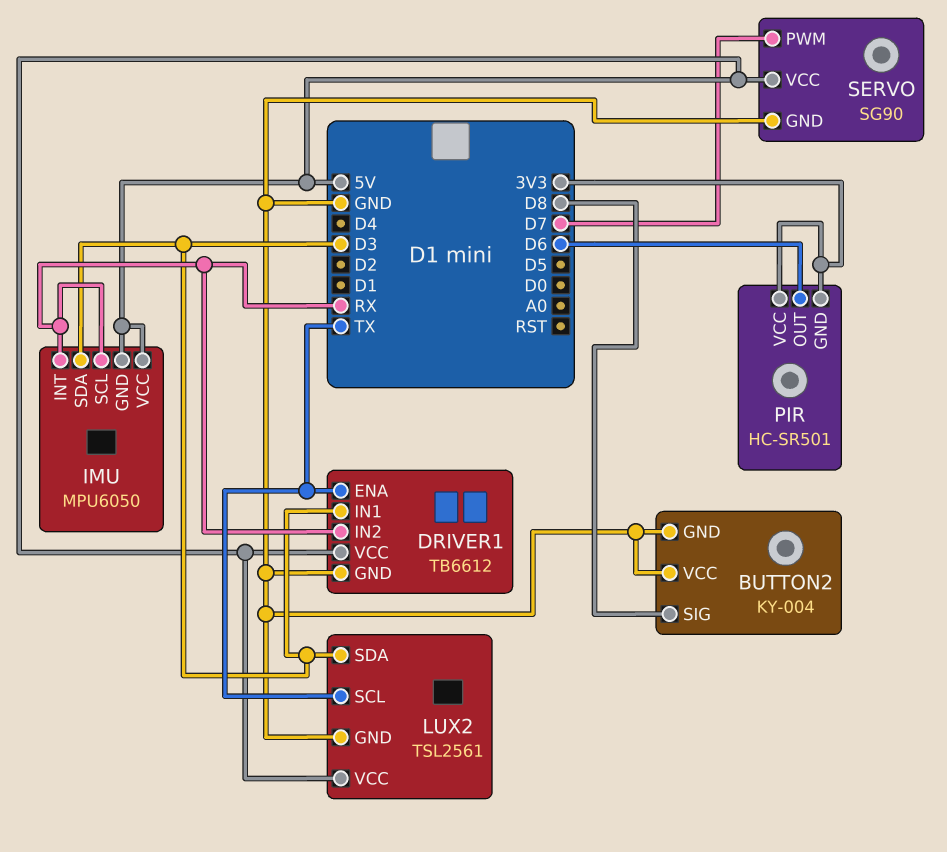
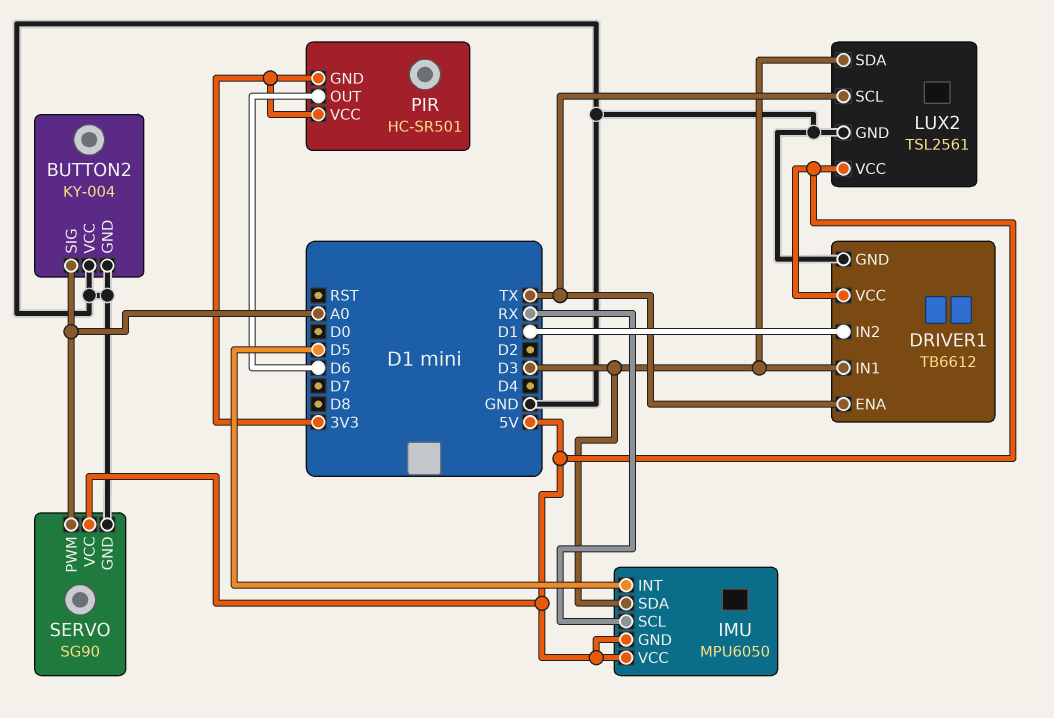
BUTTON2 pin SIG: D8 -> A0
DRIVER1 pin IN2: RX -> D1
IMU pin INT: RX -> D5
SERVO pin PWM: D7 -> A0

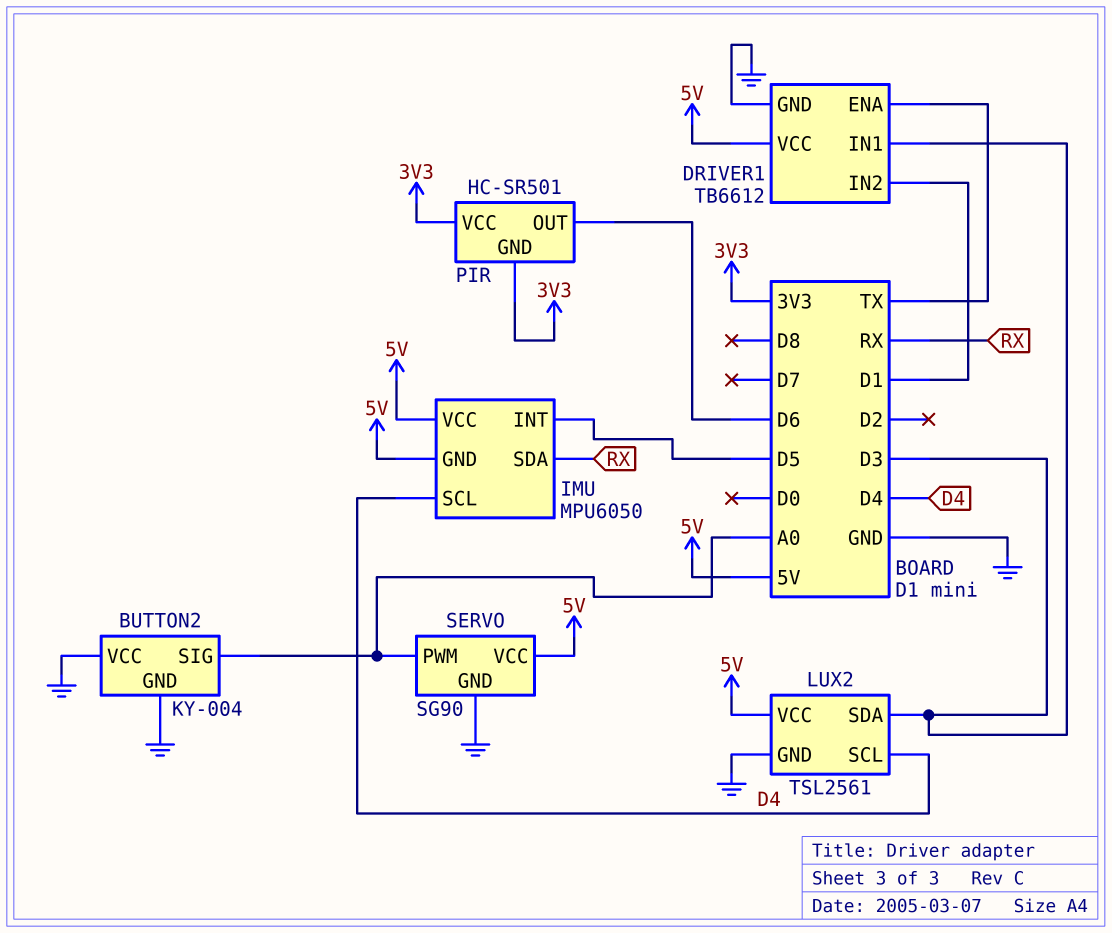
IMU pin SCL: RX -> D4
IMU pin SDA: D3 -> RX
LUX2 pin SCL: TX -> D4

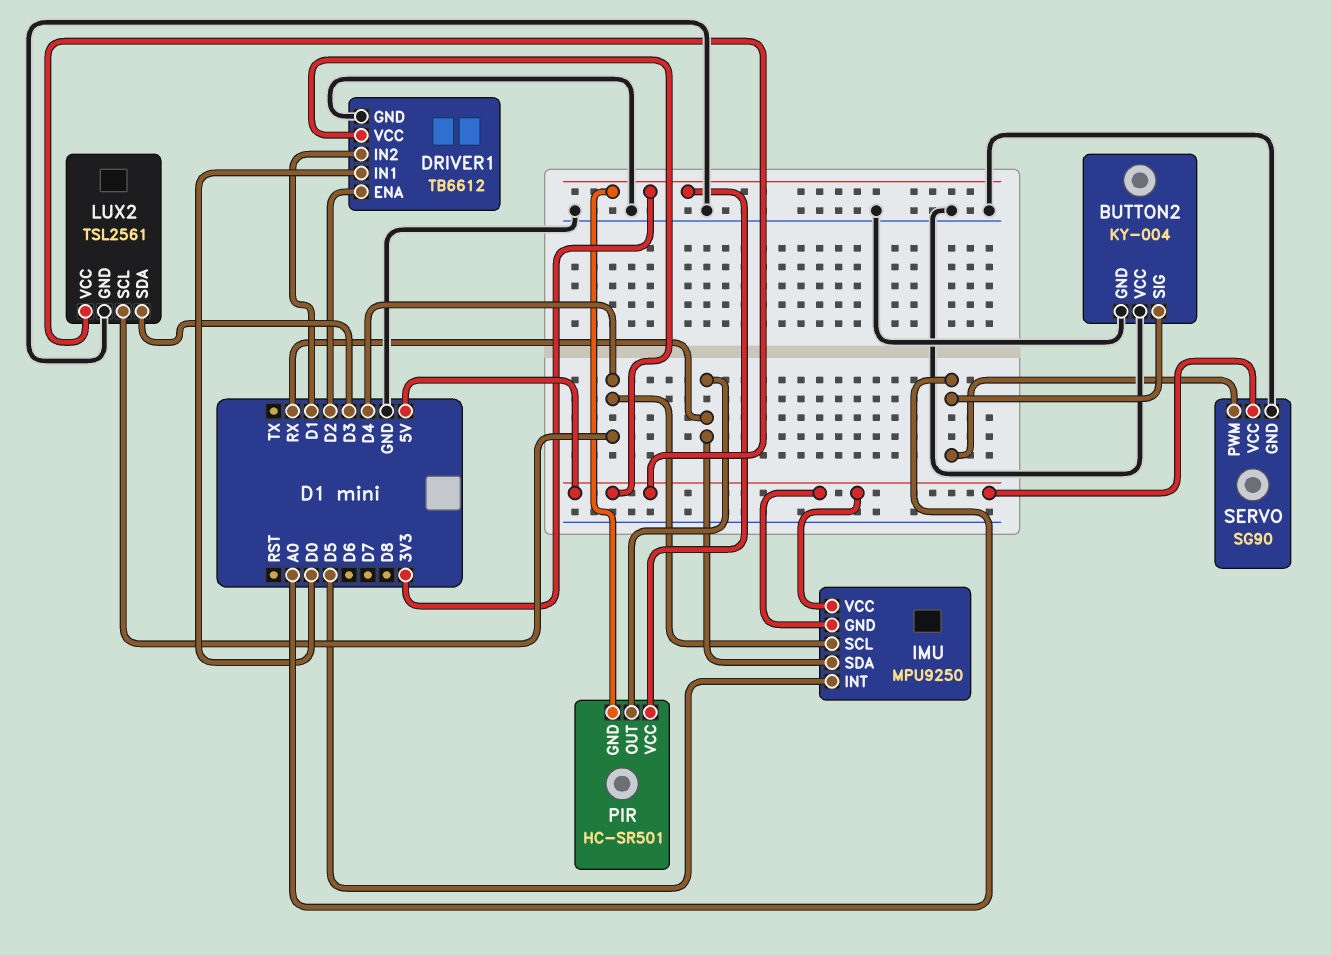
DRIVER1 pin ENA: TX -> D2
DRIVER1 pin IN1: D3 -> D0
IMU: MPU6050 -> MPU9250
PIR pin OUT: D6 -> RX

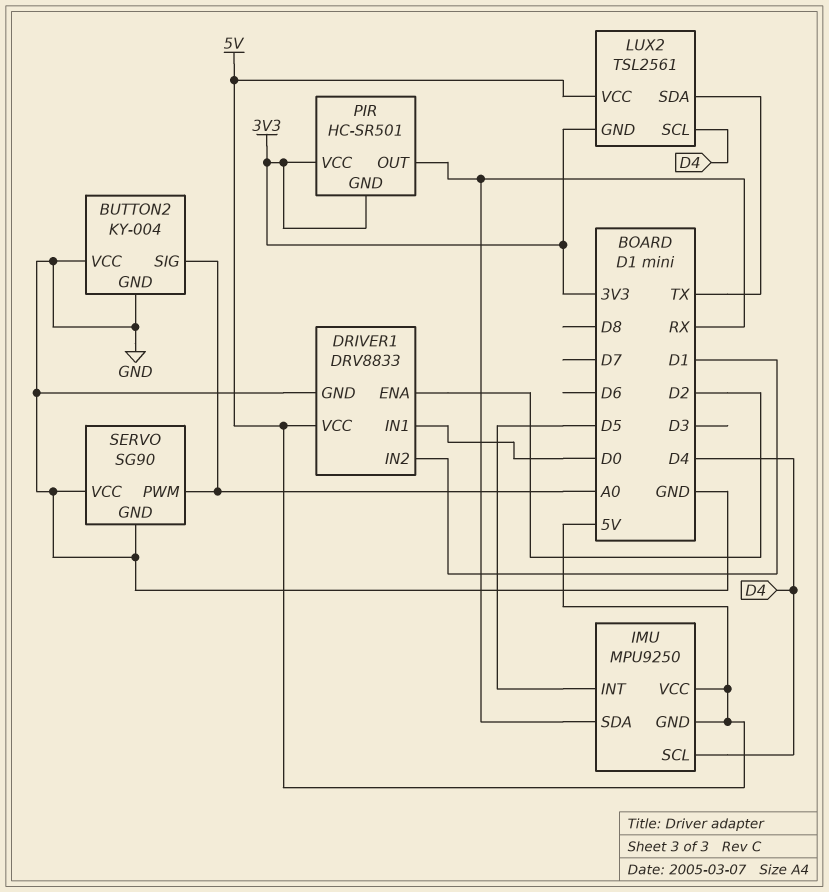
DRIVER1: TB6612 -> DRV8833
LUX2 pin GND: GND -> 3V3
LUX2 pin SDA: D3 -> TX
SERVO pin VCC: 5V -> GND

